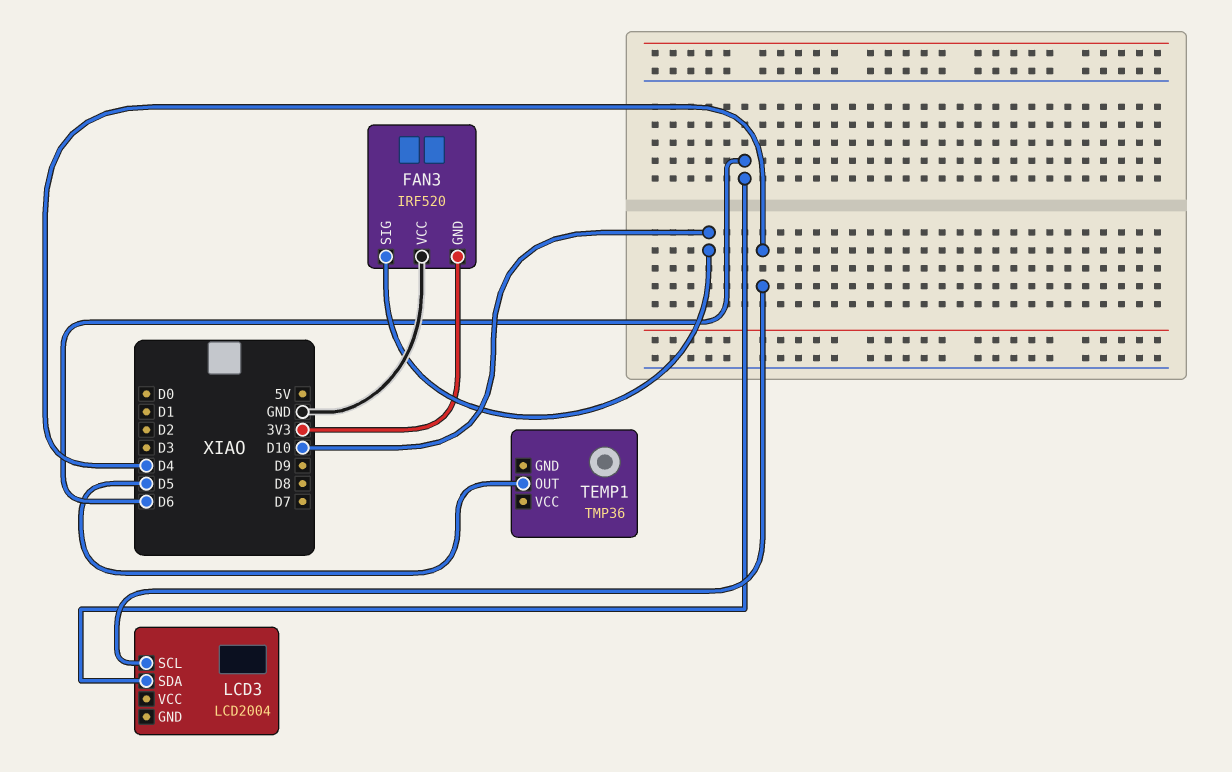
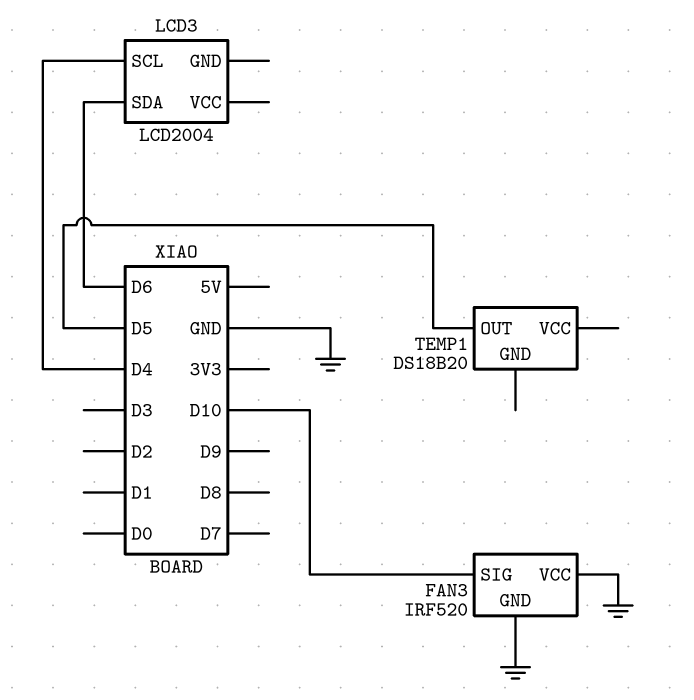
FAN3 pin GND: 3V3 -> GND
TEMP1: TMP36 -> DS18B20

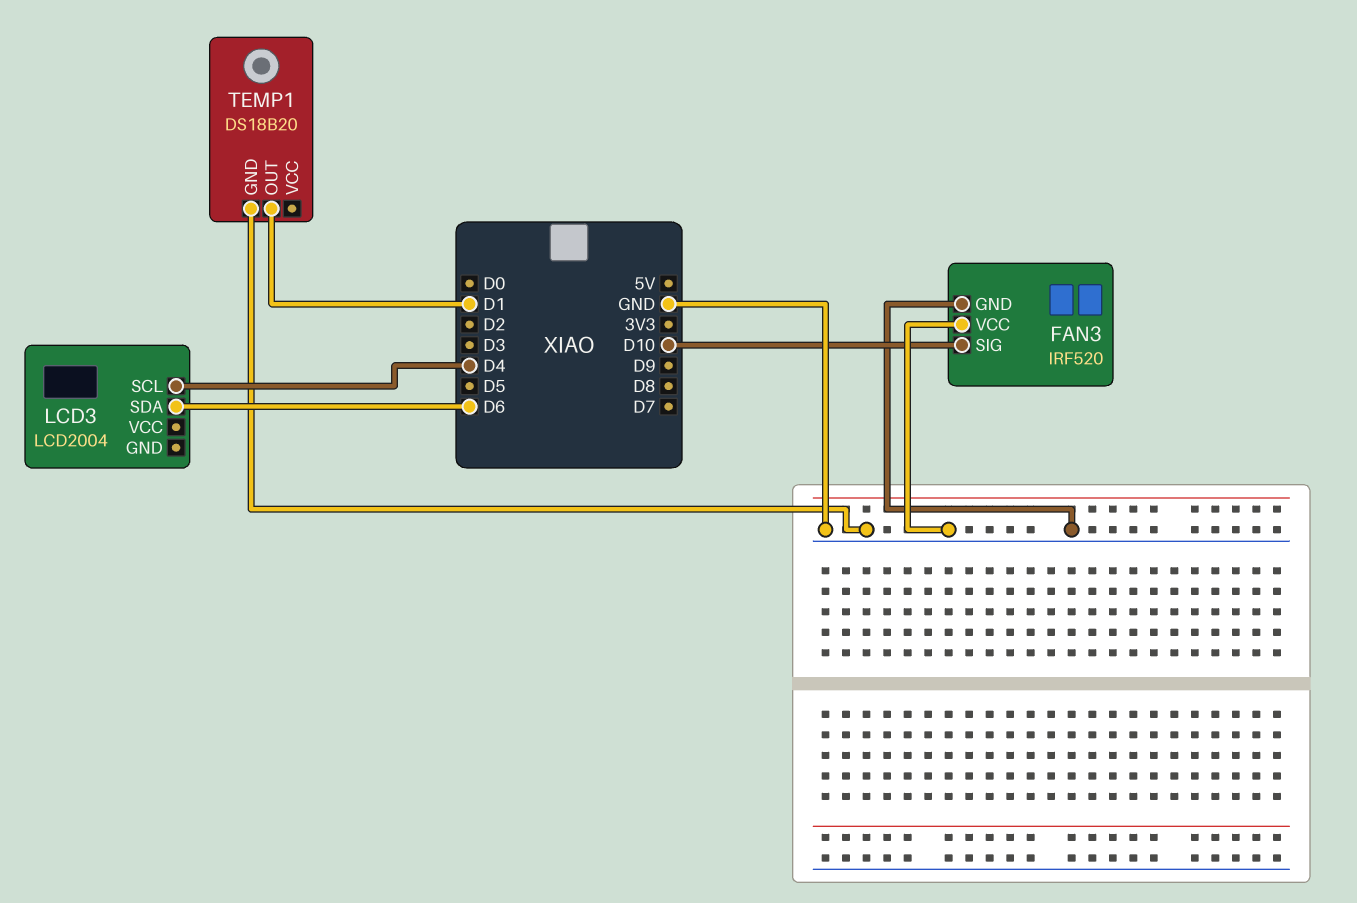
TEMP1 pin GND: none -> GND
TEMP1 pin OUT: D5 -> D1

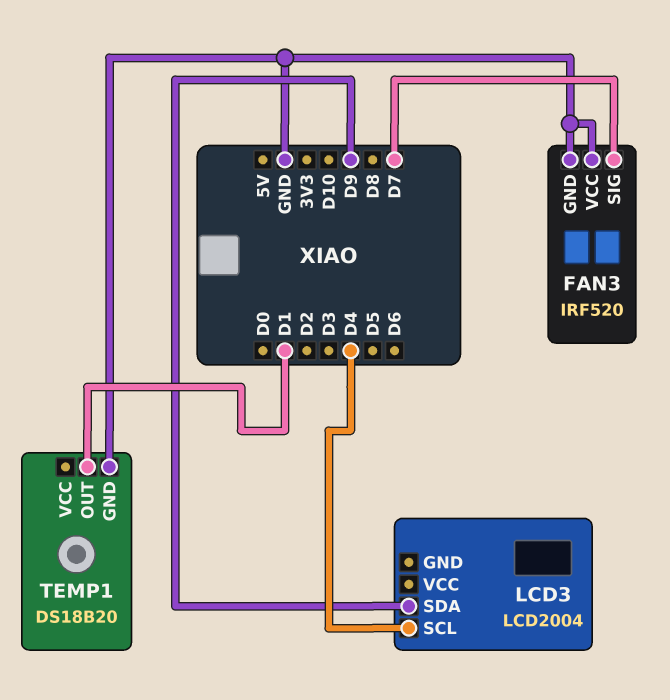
FAN3 pin SIG: D10 -> D7
LCD3 pin SDA: D6 -> D9

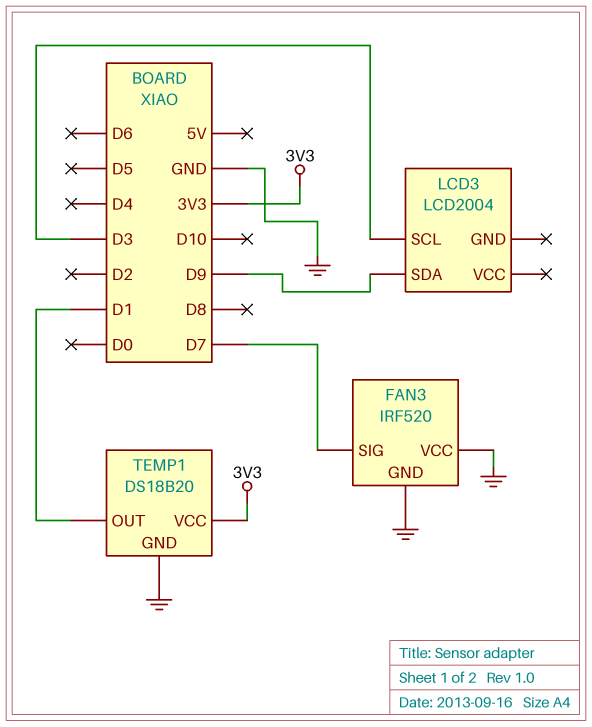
LCD3 pin SCL: D4 -> D3
TEMP1 pin VCC: none -> 3V3

